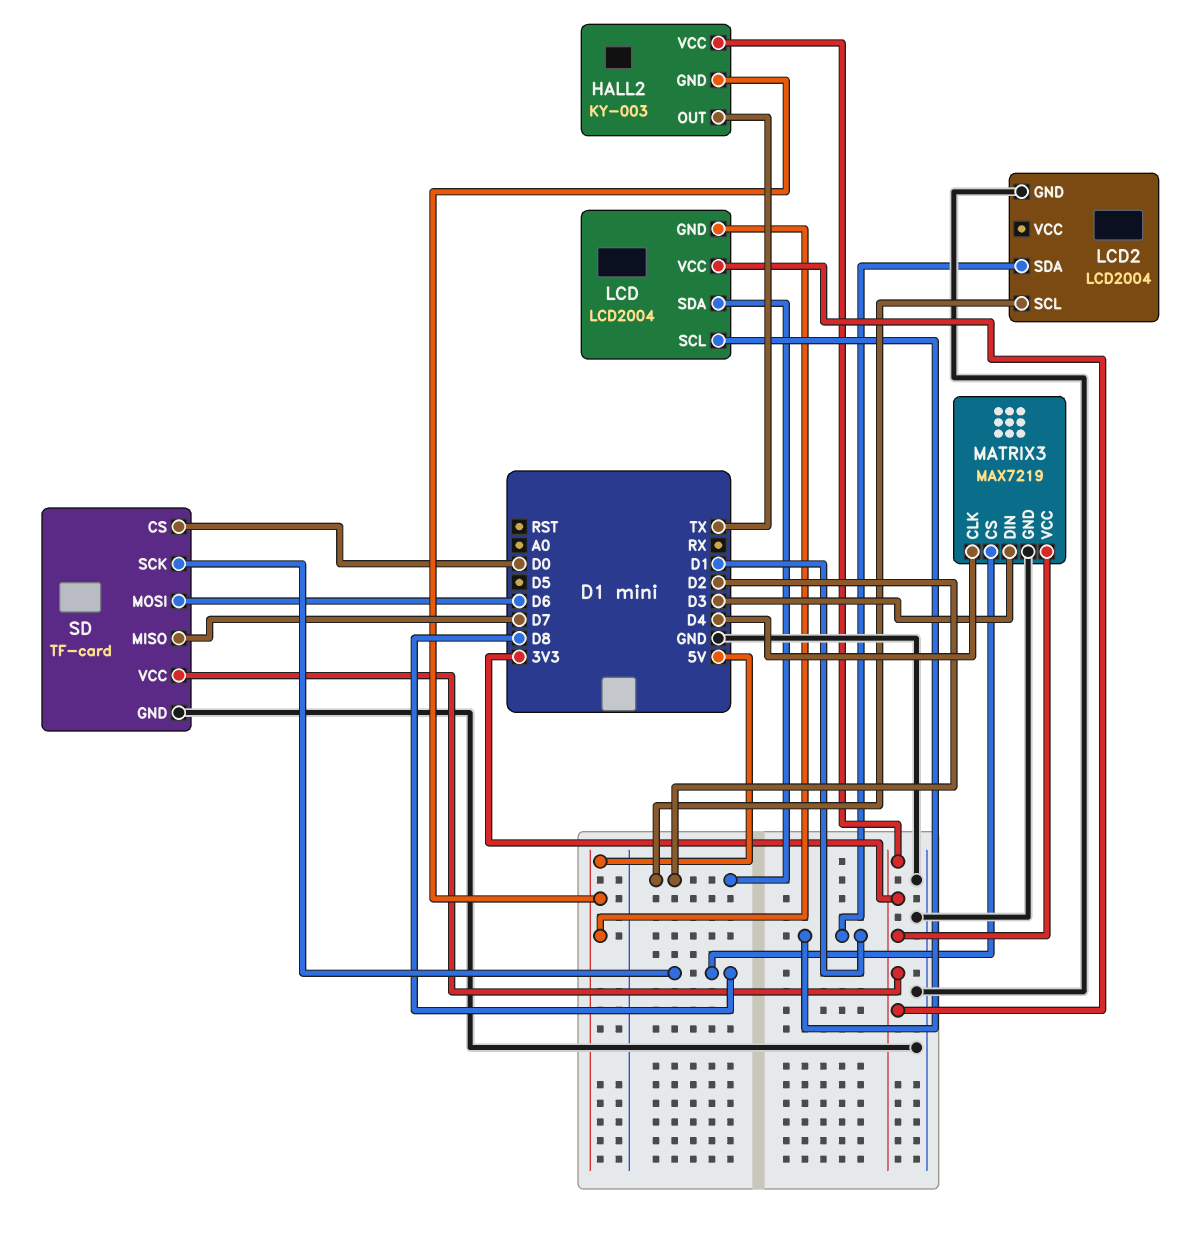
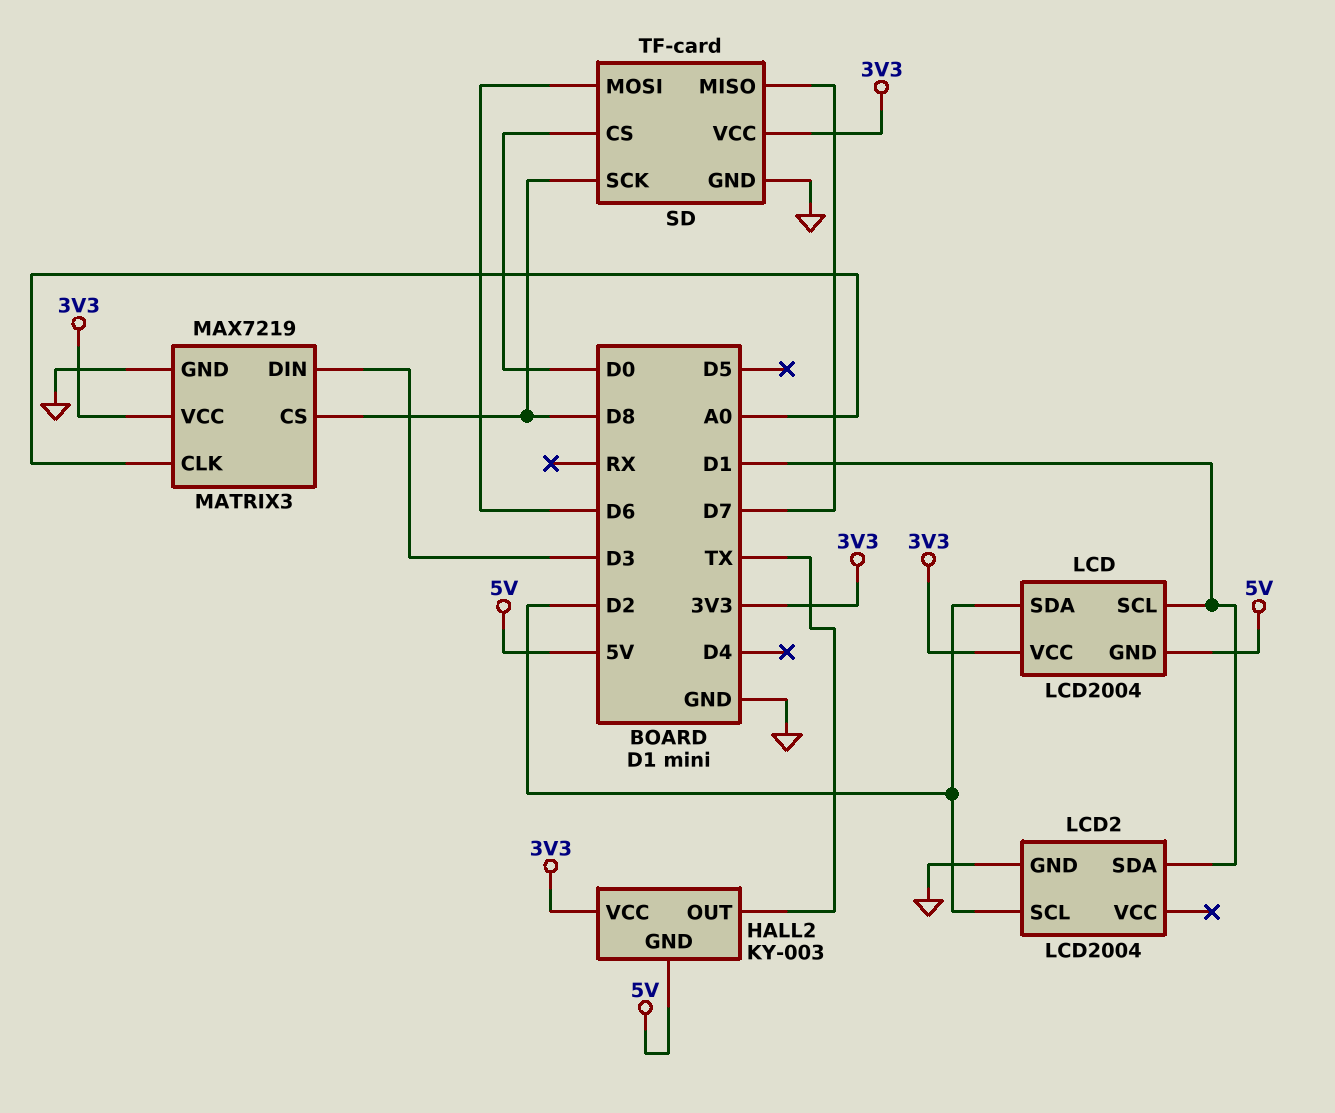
MATRIX3 pin CLK: D4 -> A0

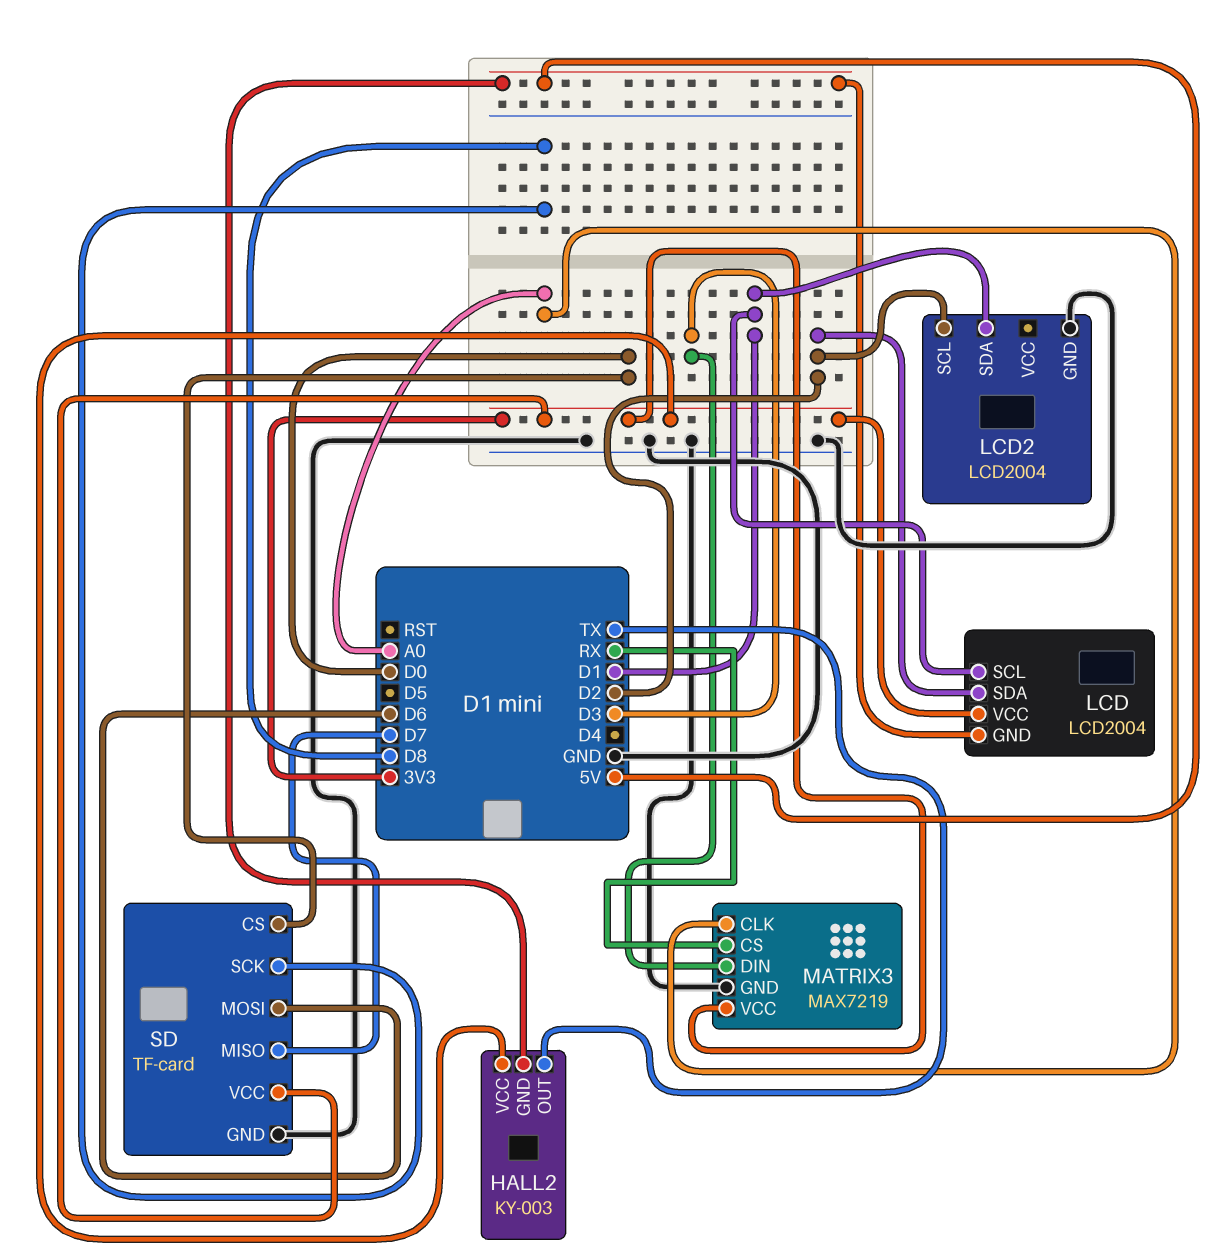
MATRIX3 pin CS: D8 -> RX

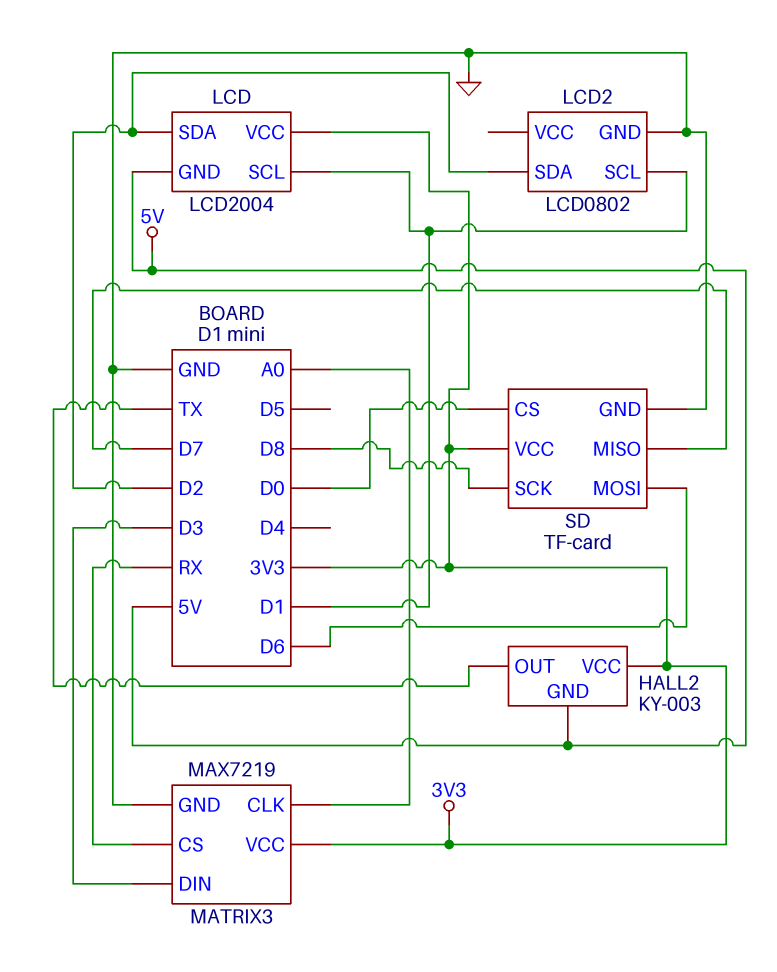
LCD2: LCD2004 -> LCD0802
LCD2 pin SCL: D2 -> D1
LCD2 pin SDA: D1 -> D2

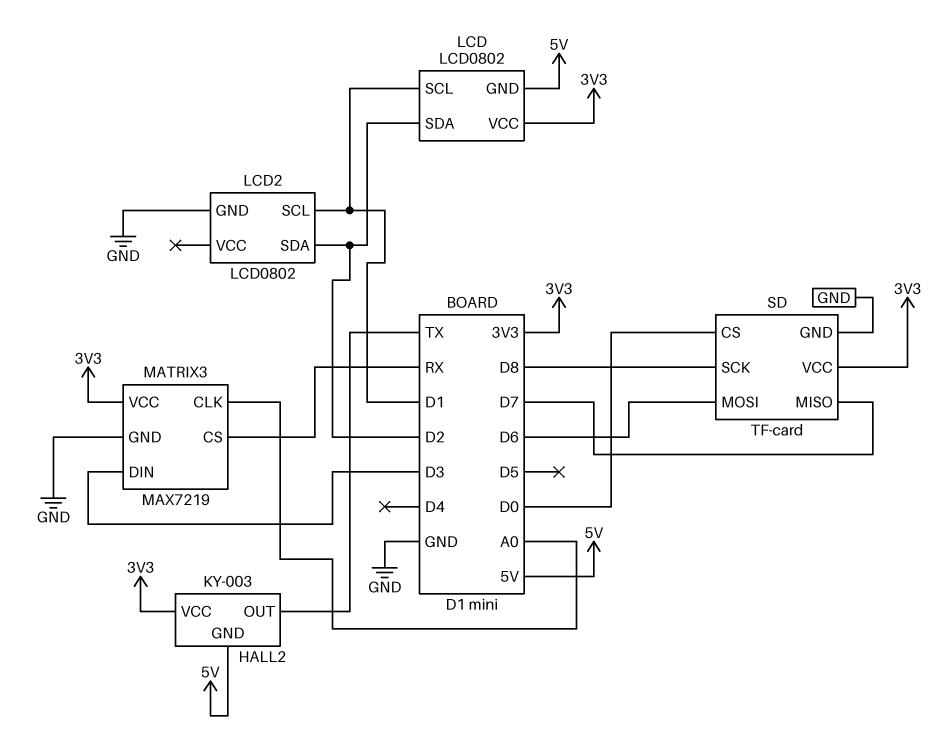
LCD: LCD2004 -> LCD0802

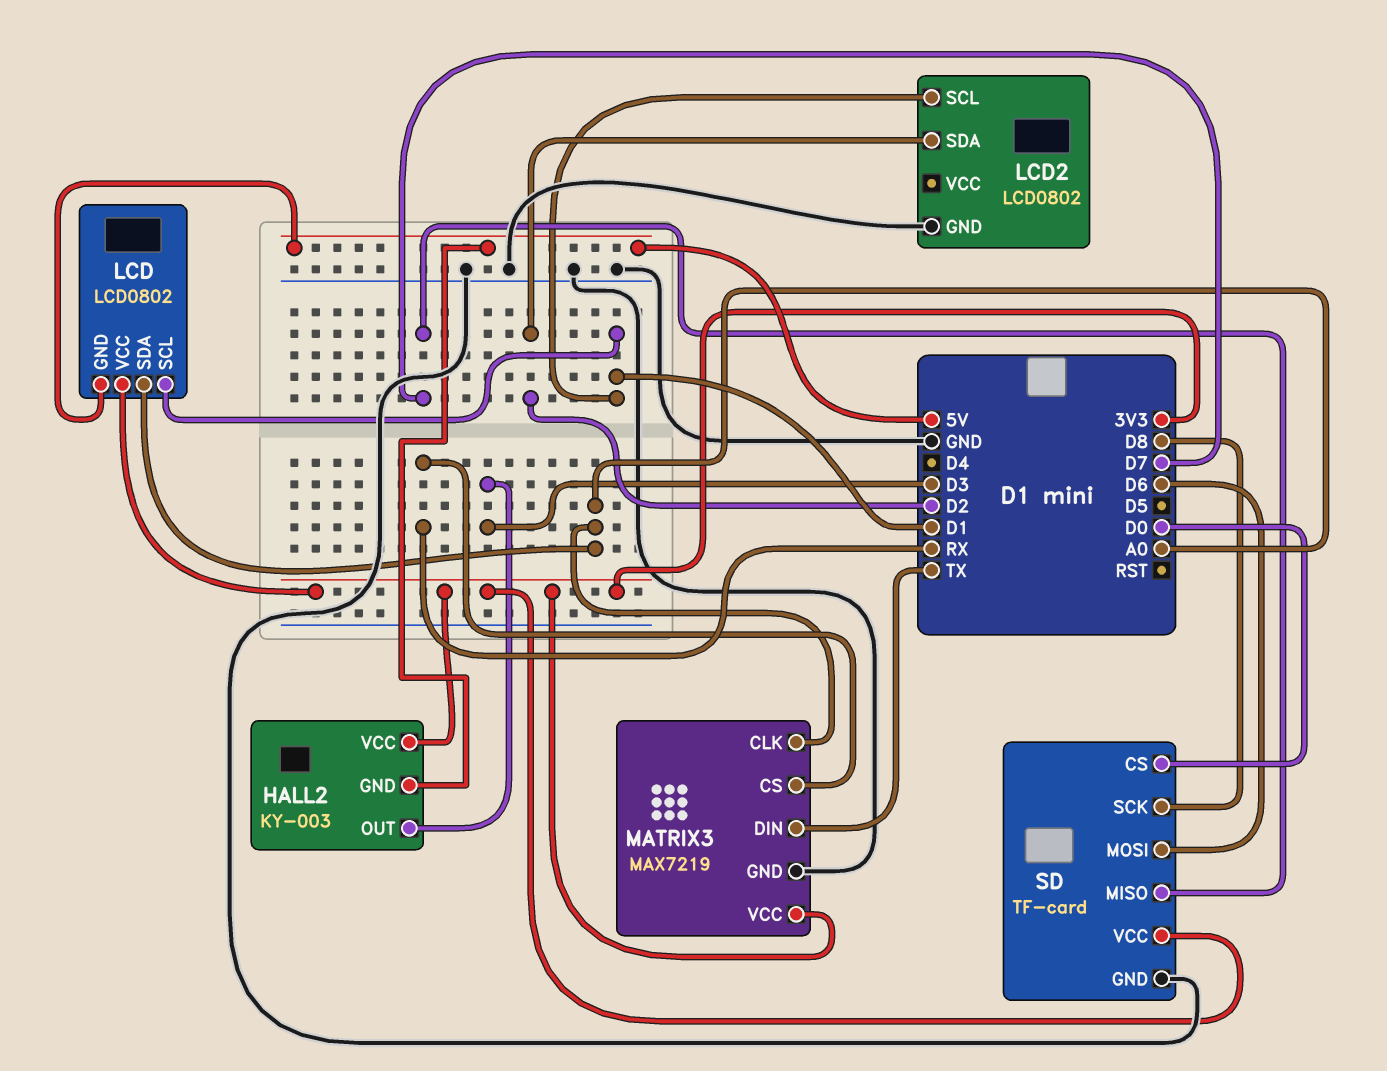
HALL2 pin OUT: TX -> D3
LCD pin SDA: D2 -> A0
MATRIX3 pin DIN: D3 -> TX

